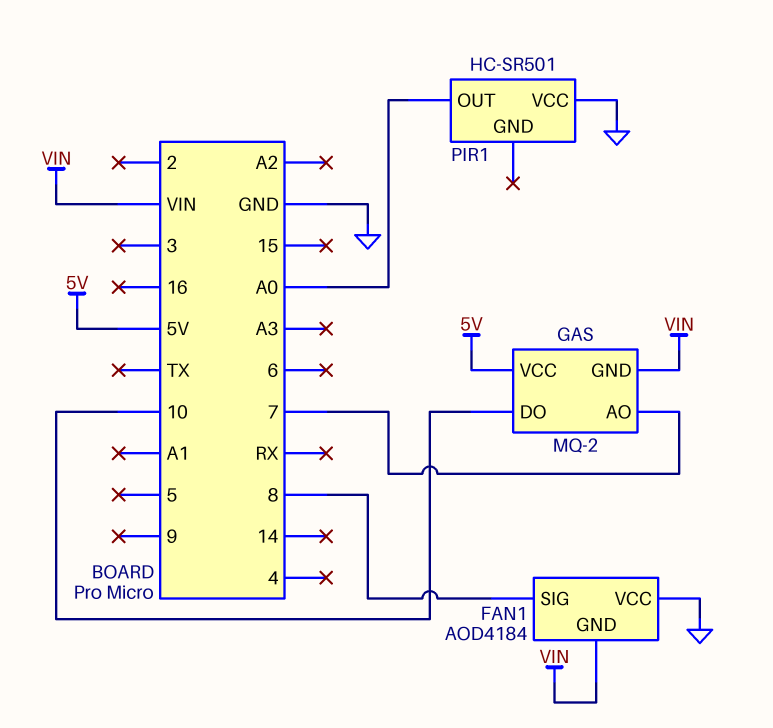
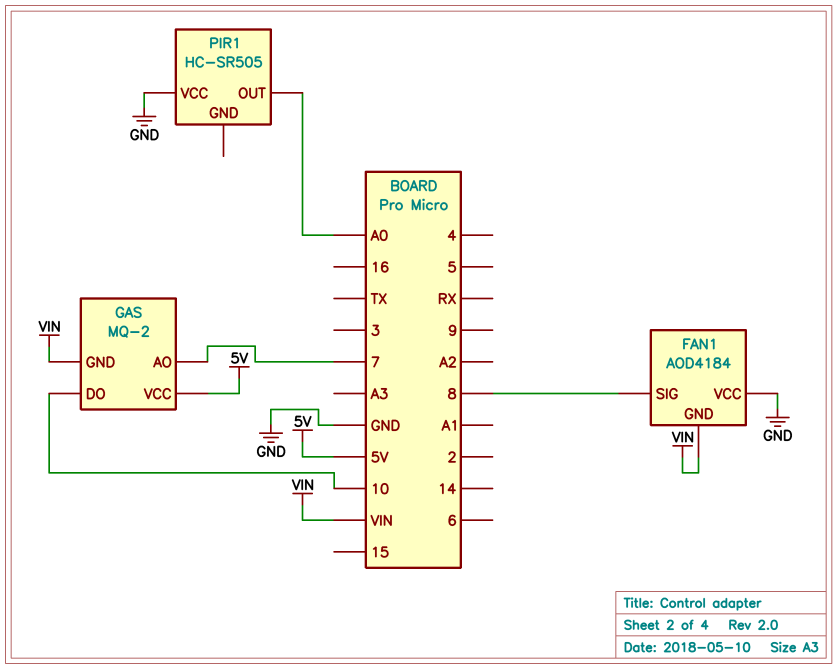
PIR1: HC-SR501 -> HC-SR505

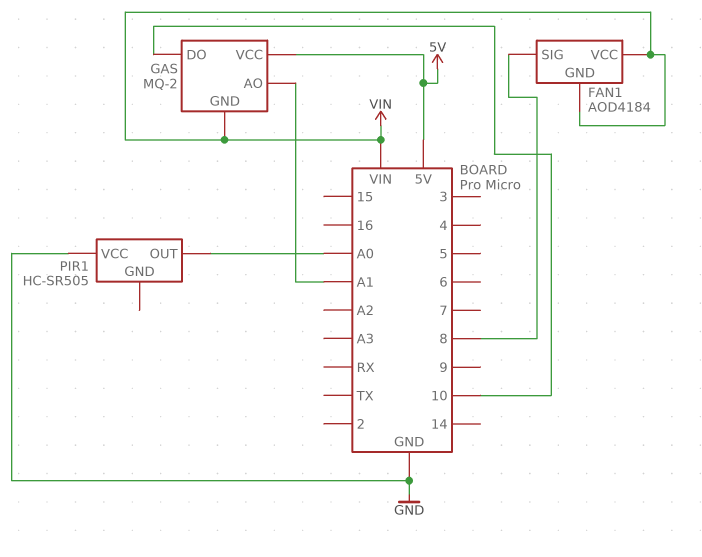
FAN1 pin VCC: GND -> VIN
GAS pin AO: 7 -> A1

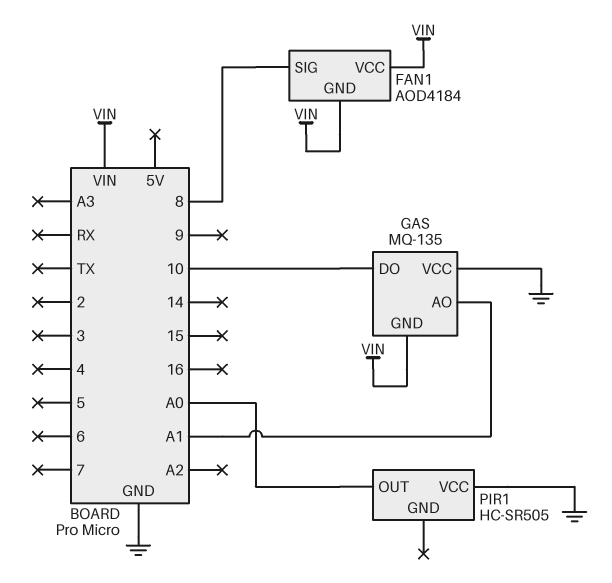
GAS: MQ-2 -> MQ-135
GAS pin VCC: 5V -> GND

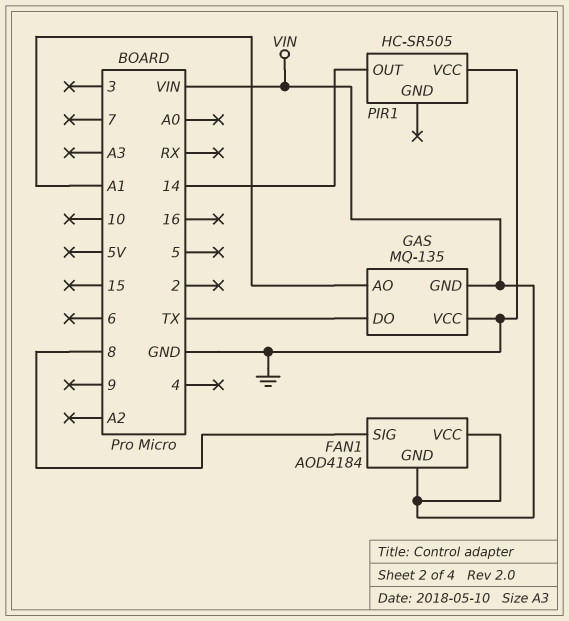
GAS pin DO: 10 -> TX
PIR1 pin OUT: A0 -> 14

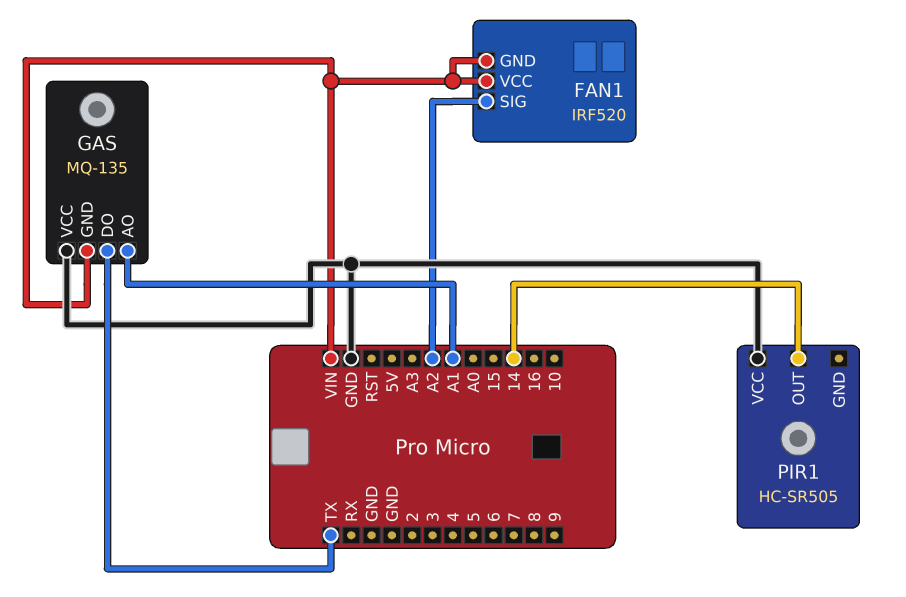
FAN1: AOD4184 -> IRF520
FAN1 pin SIG: 8 -> A2

